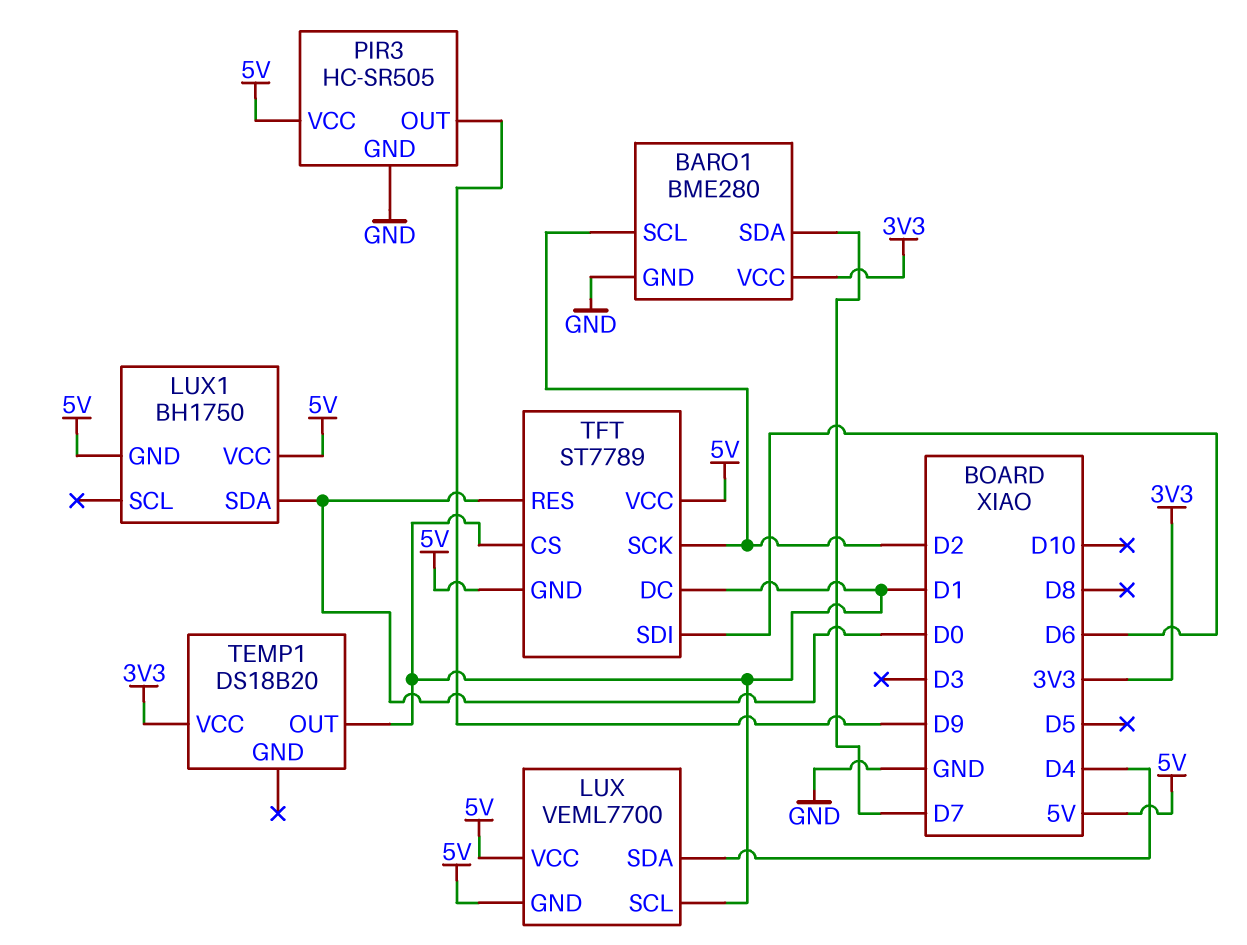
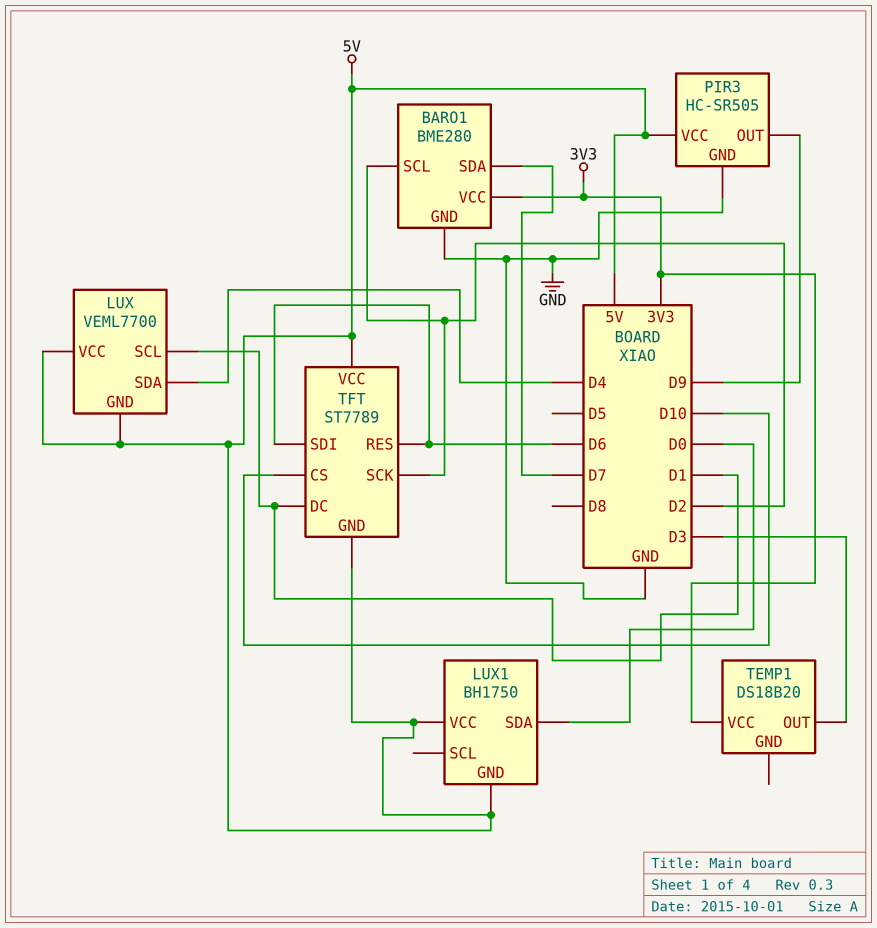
TEMP1 pin OUT: D1 -> D3
TFT pin CS: D1 -> D10
TFT pin RES: D0 -> D6

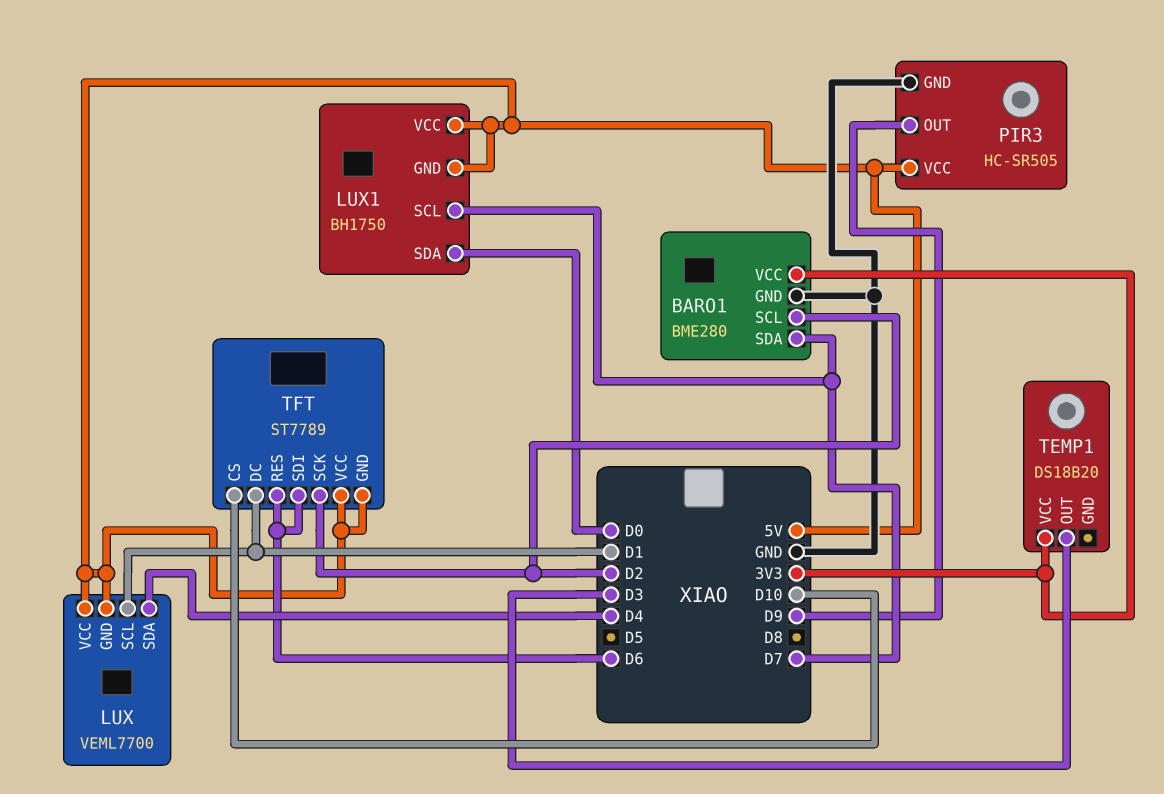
LUX1 pin SCL: none -> D7

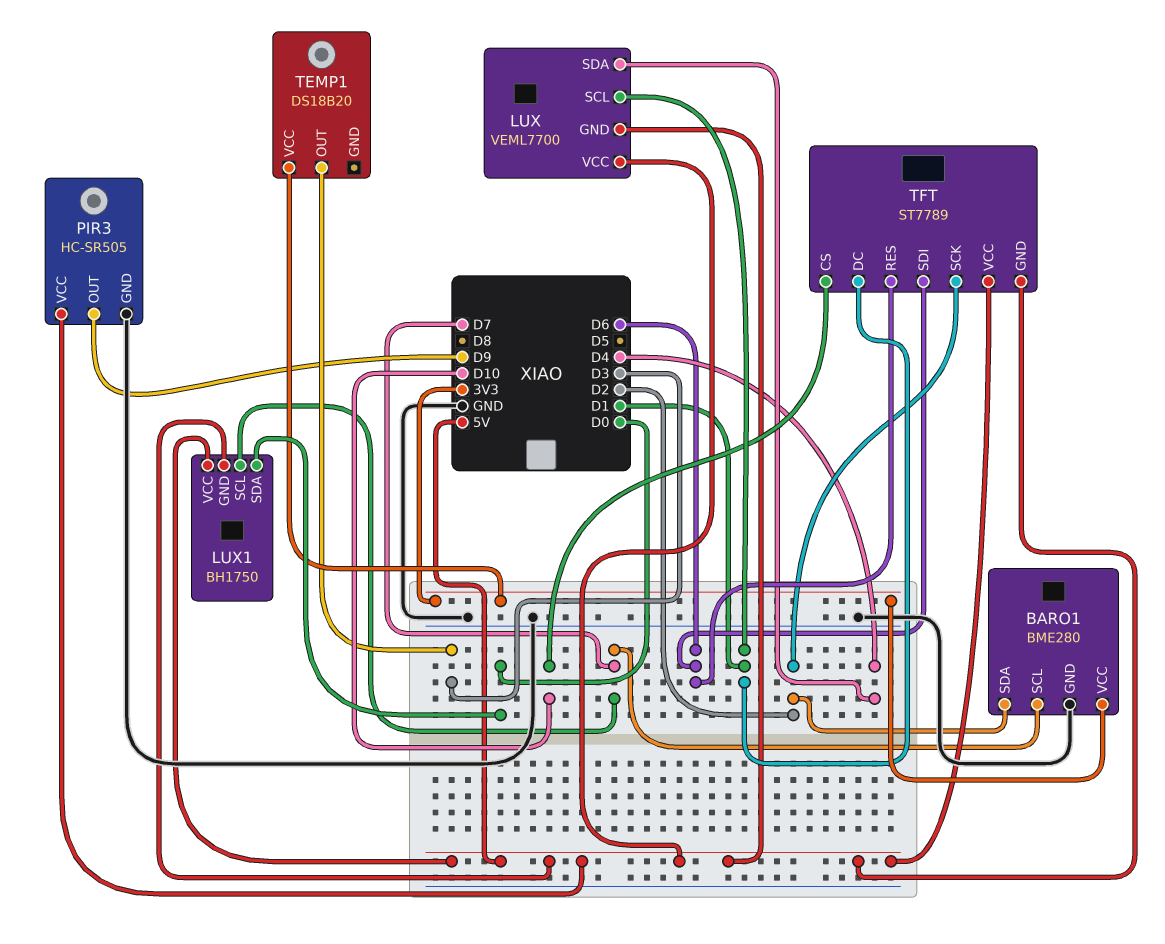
BARO1 pin SCL: D2 -> D7
BARO1 pin SDA: D7 -> D2

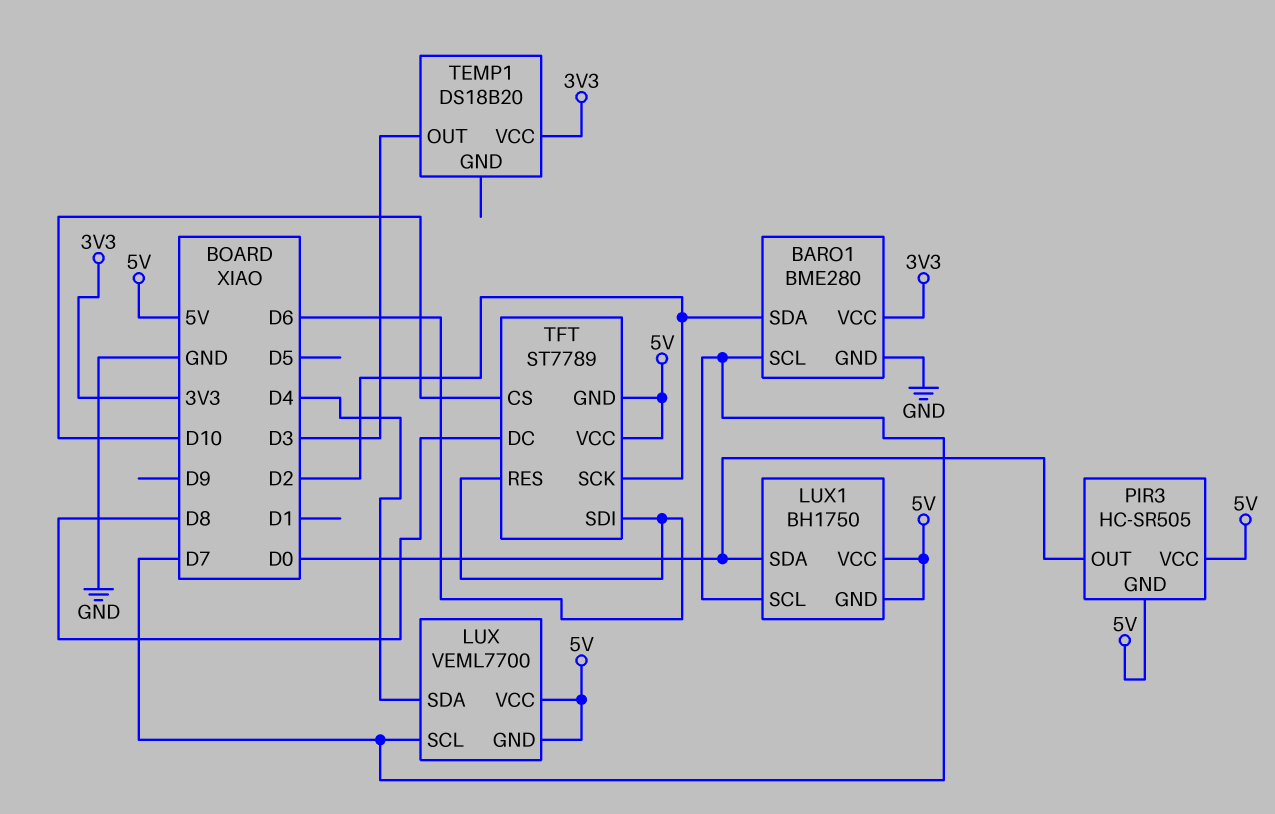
LUX pin SCL: D1 -> D7
PIR3 pin GND: GND -> 5V
PIR3 pin OUT: D9 -> D0
TFT pin DC: D1 -> D8

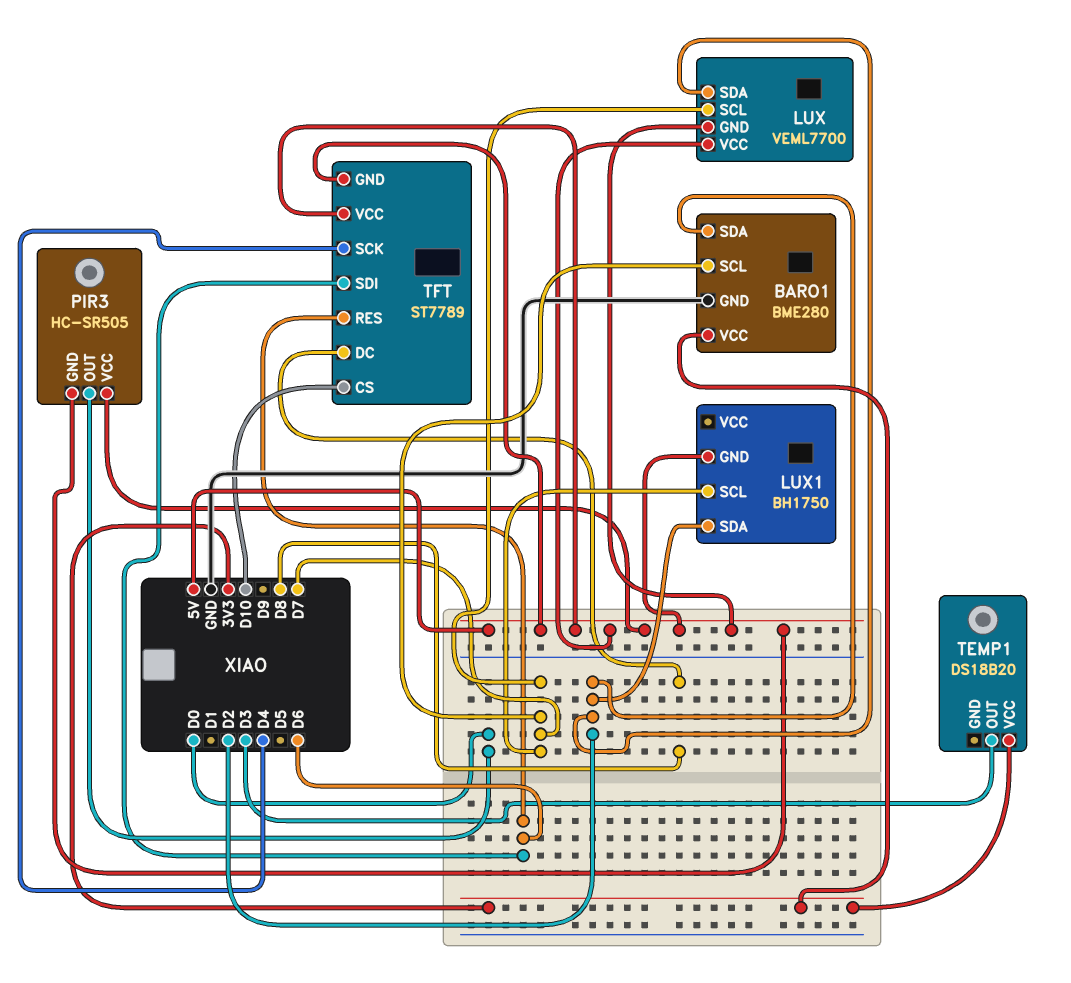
LUX pin SDA: D4 -> D2
LUX1 pin SDA: D0 -> D2
LUX1 pin VCC: 5V -> none
TFT pin SCK: D2 -> D4

